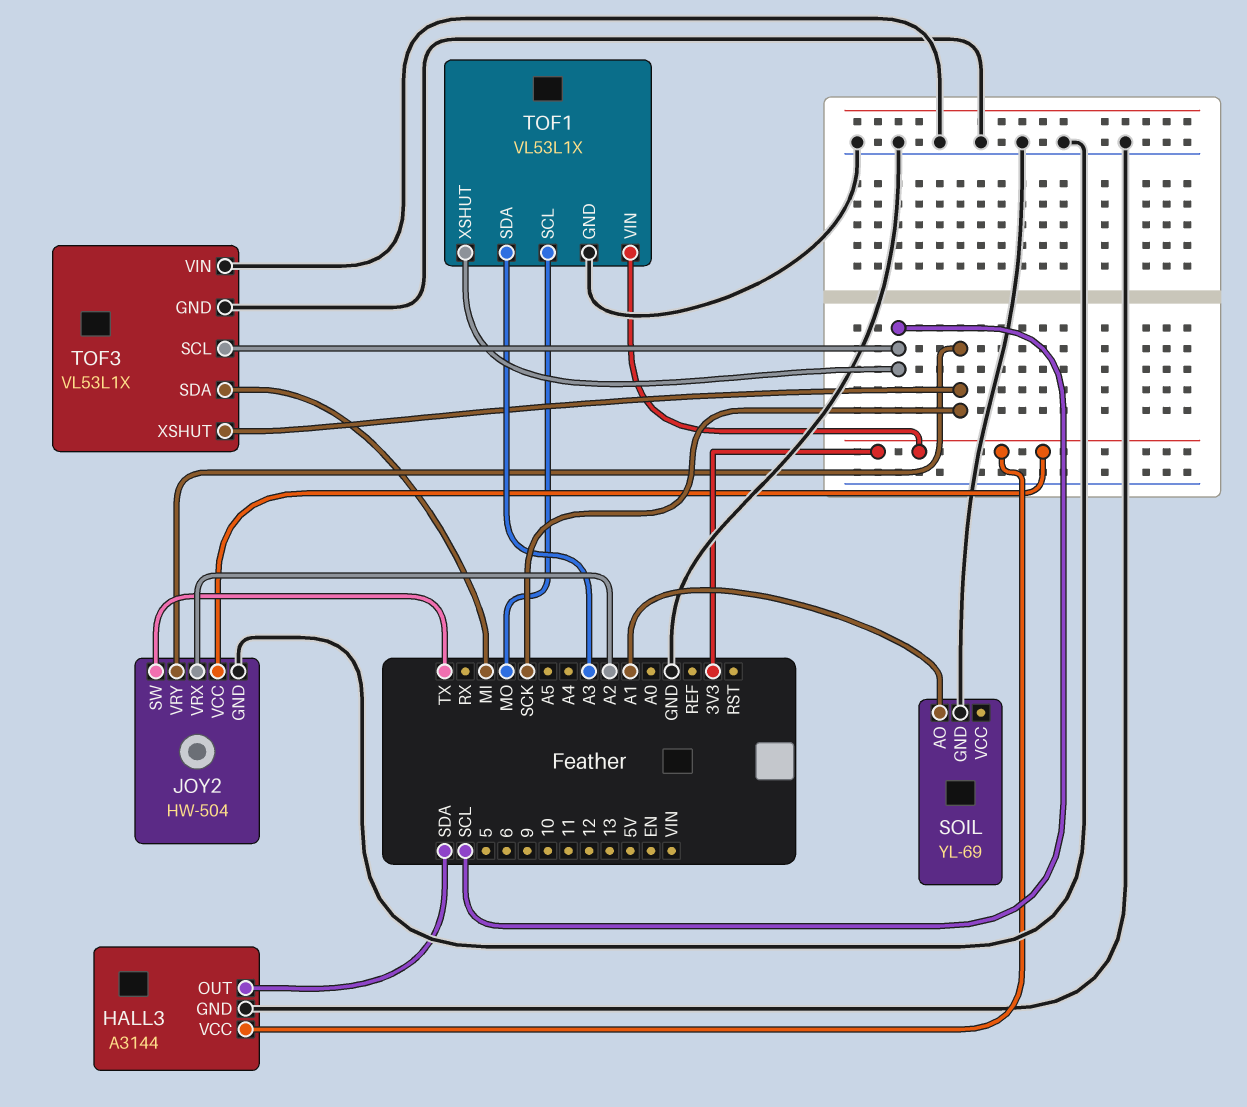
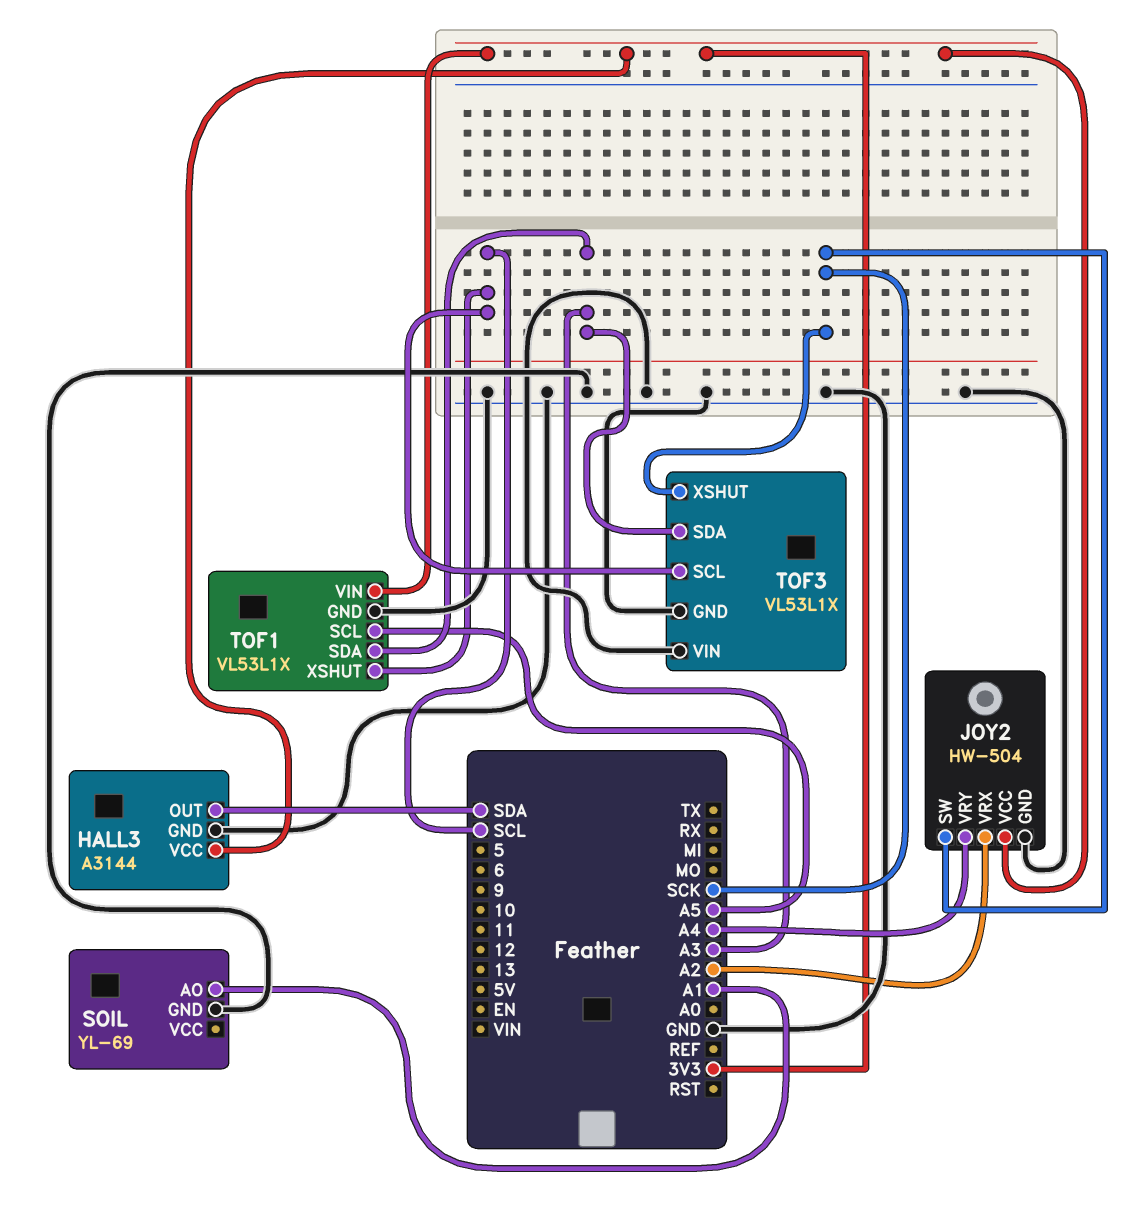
JOY2 pin SW: TX -> SCK
JOY2 pin VRY: SCK -> A4
TOF1 pin SCL: MO -> A5
TOF3 pin SDA: MI -> A3

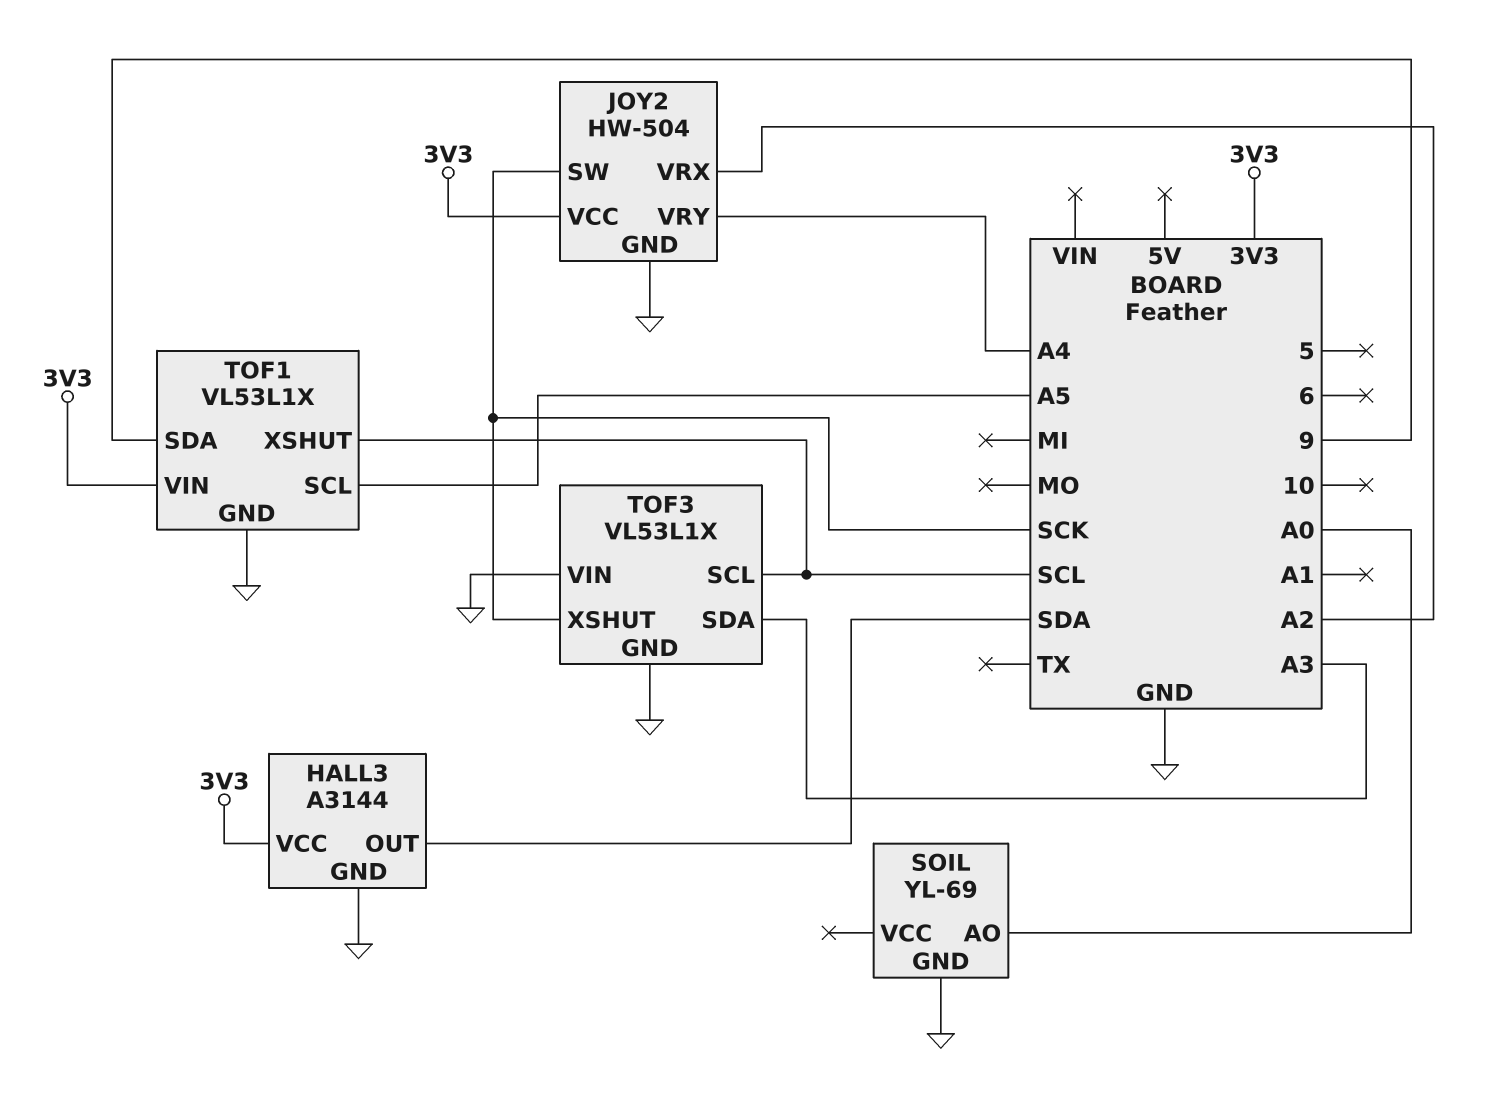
SOIL pin AO: A1 -> A0
TOF1 pin SDA: A3 -> 9

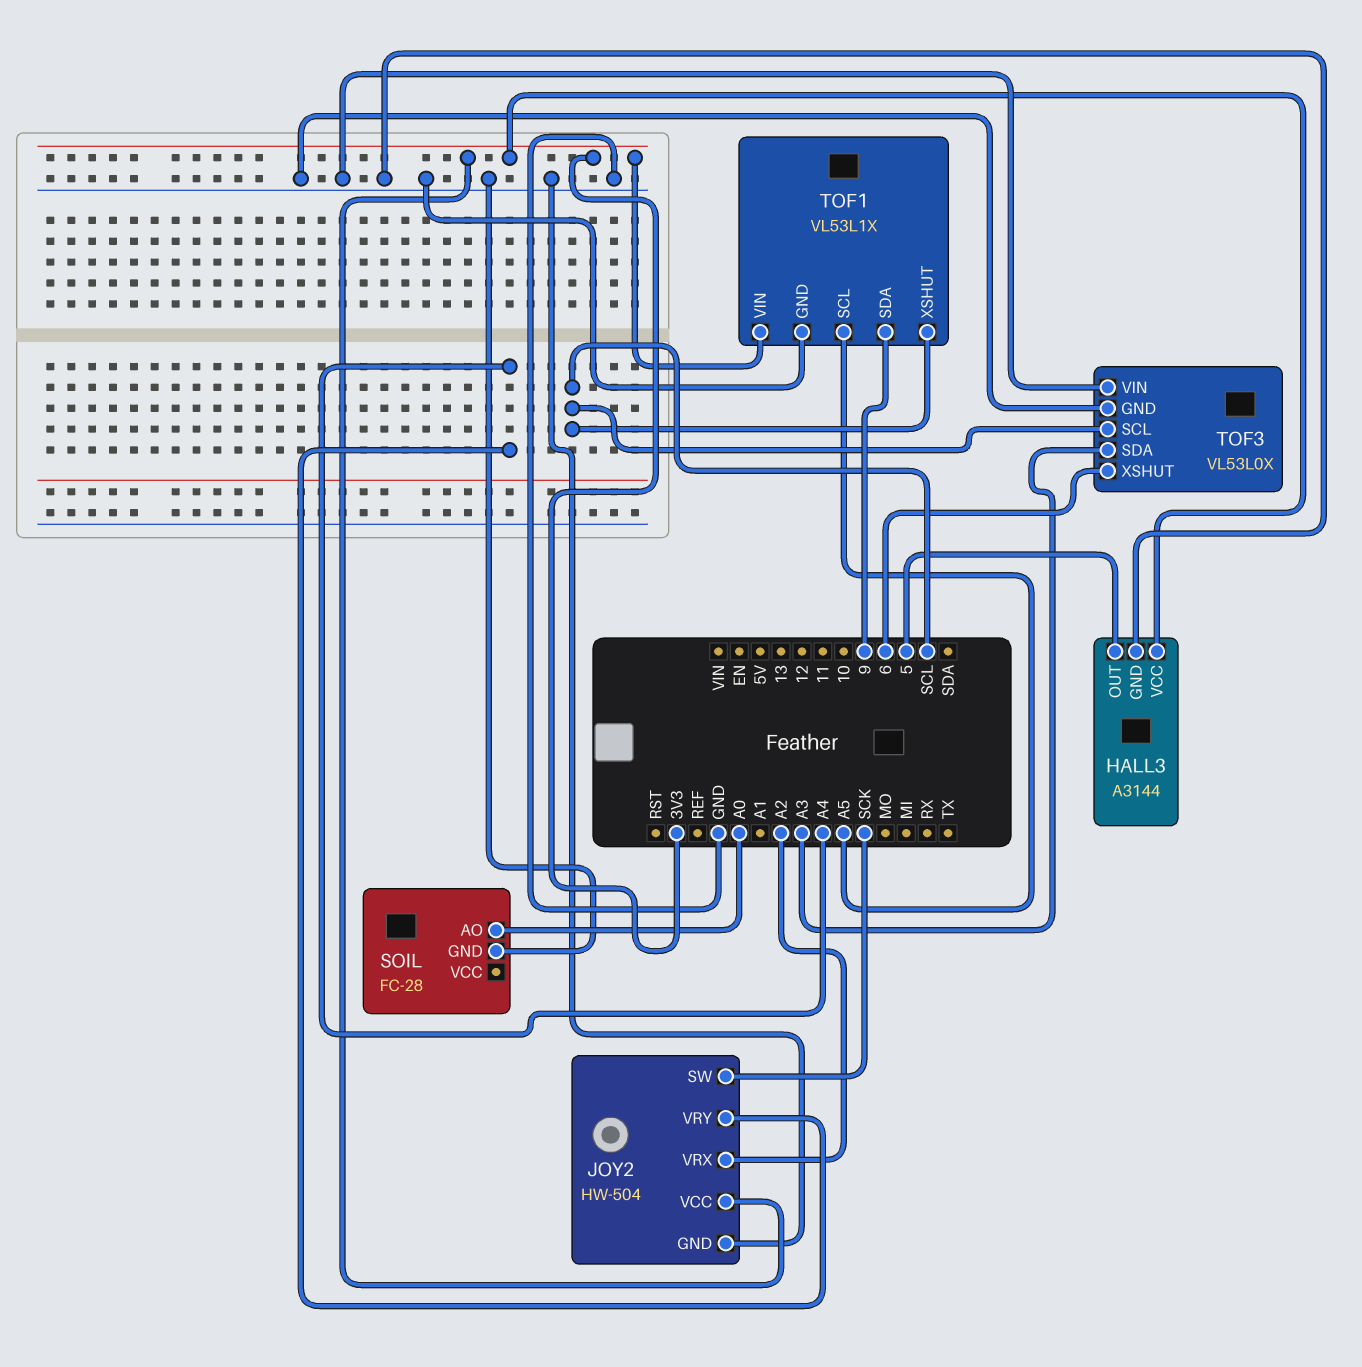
HALL3 pin OUT: SDA -> 5
SOIL: YL-69 -> FC-28
TOF3: VL53L1X -> VL53L0X
TOF3 pin XSHUT: SCK -> 6

